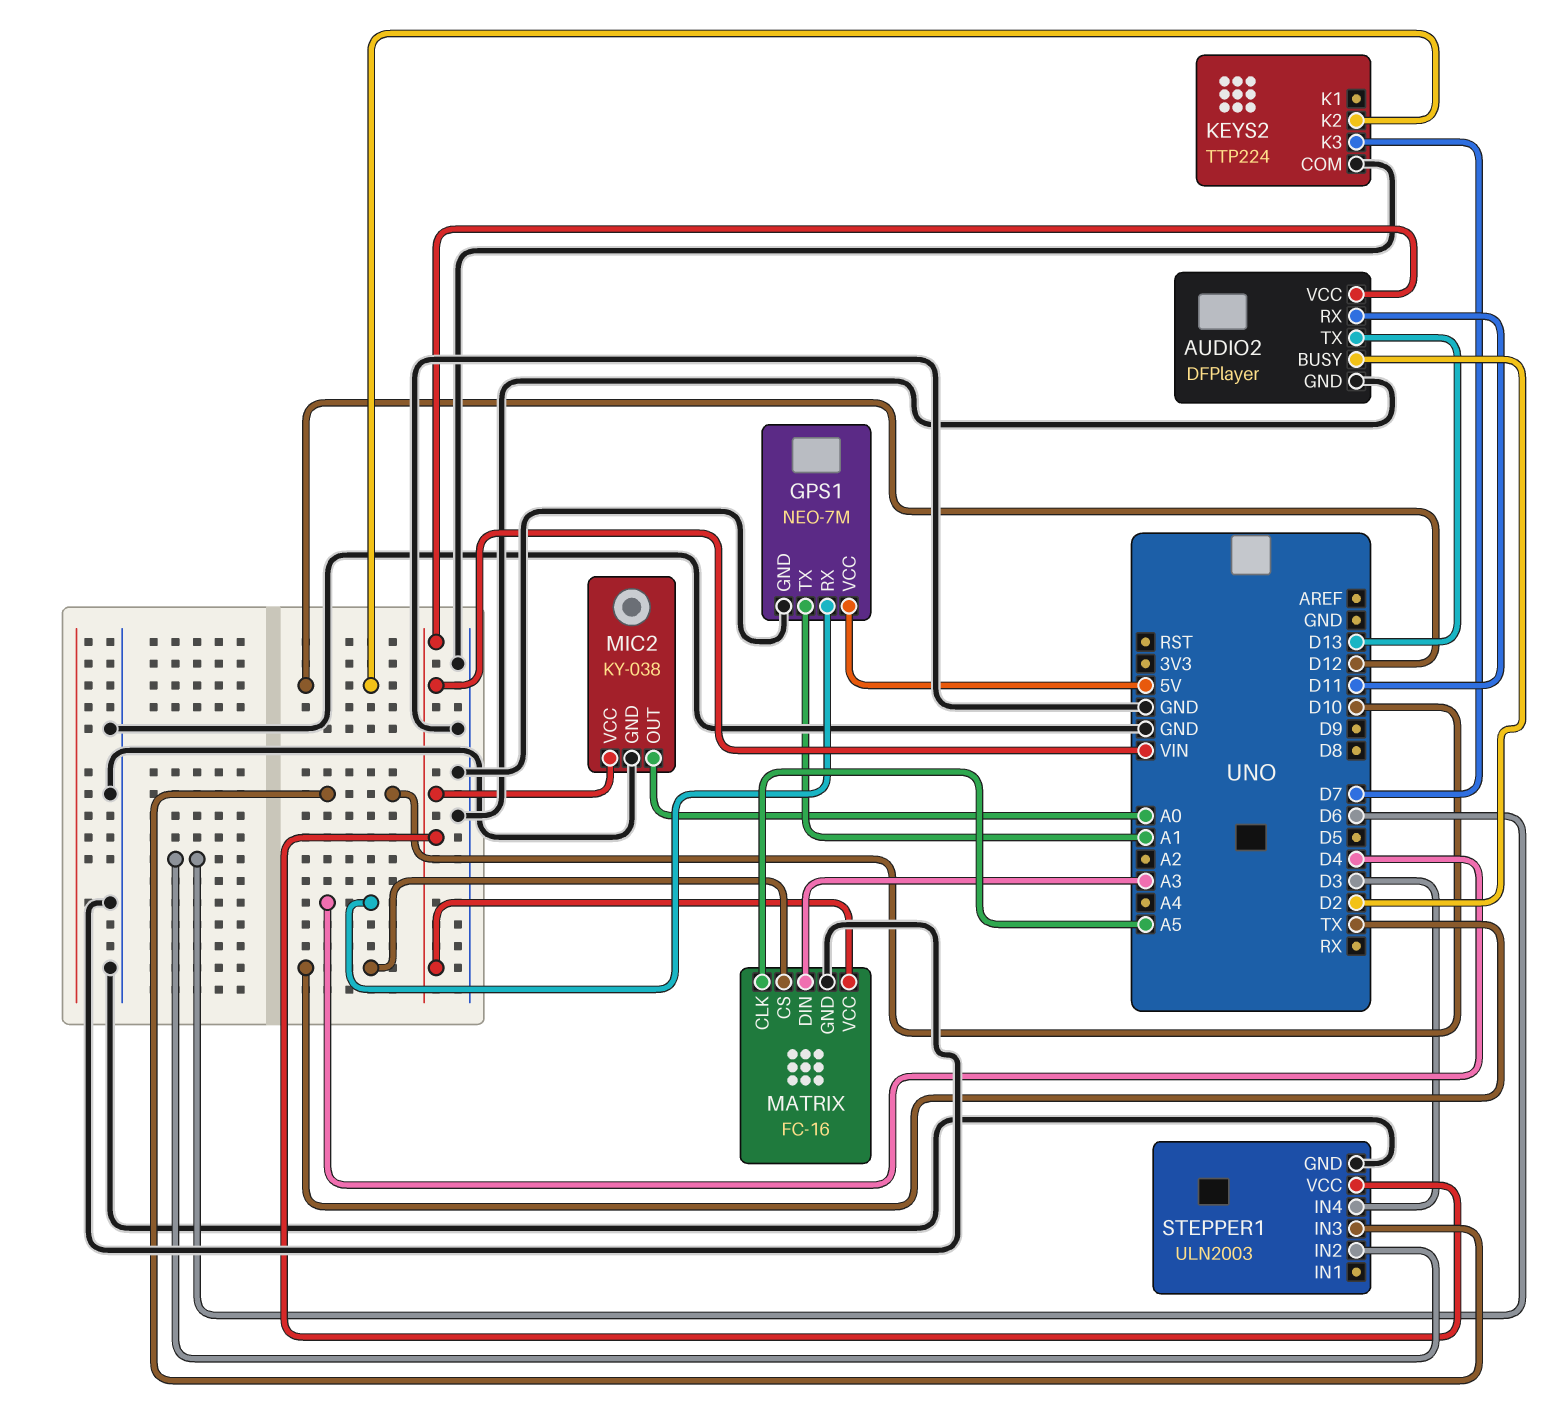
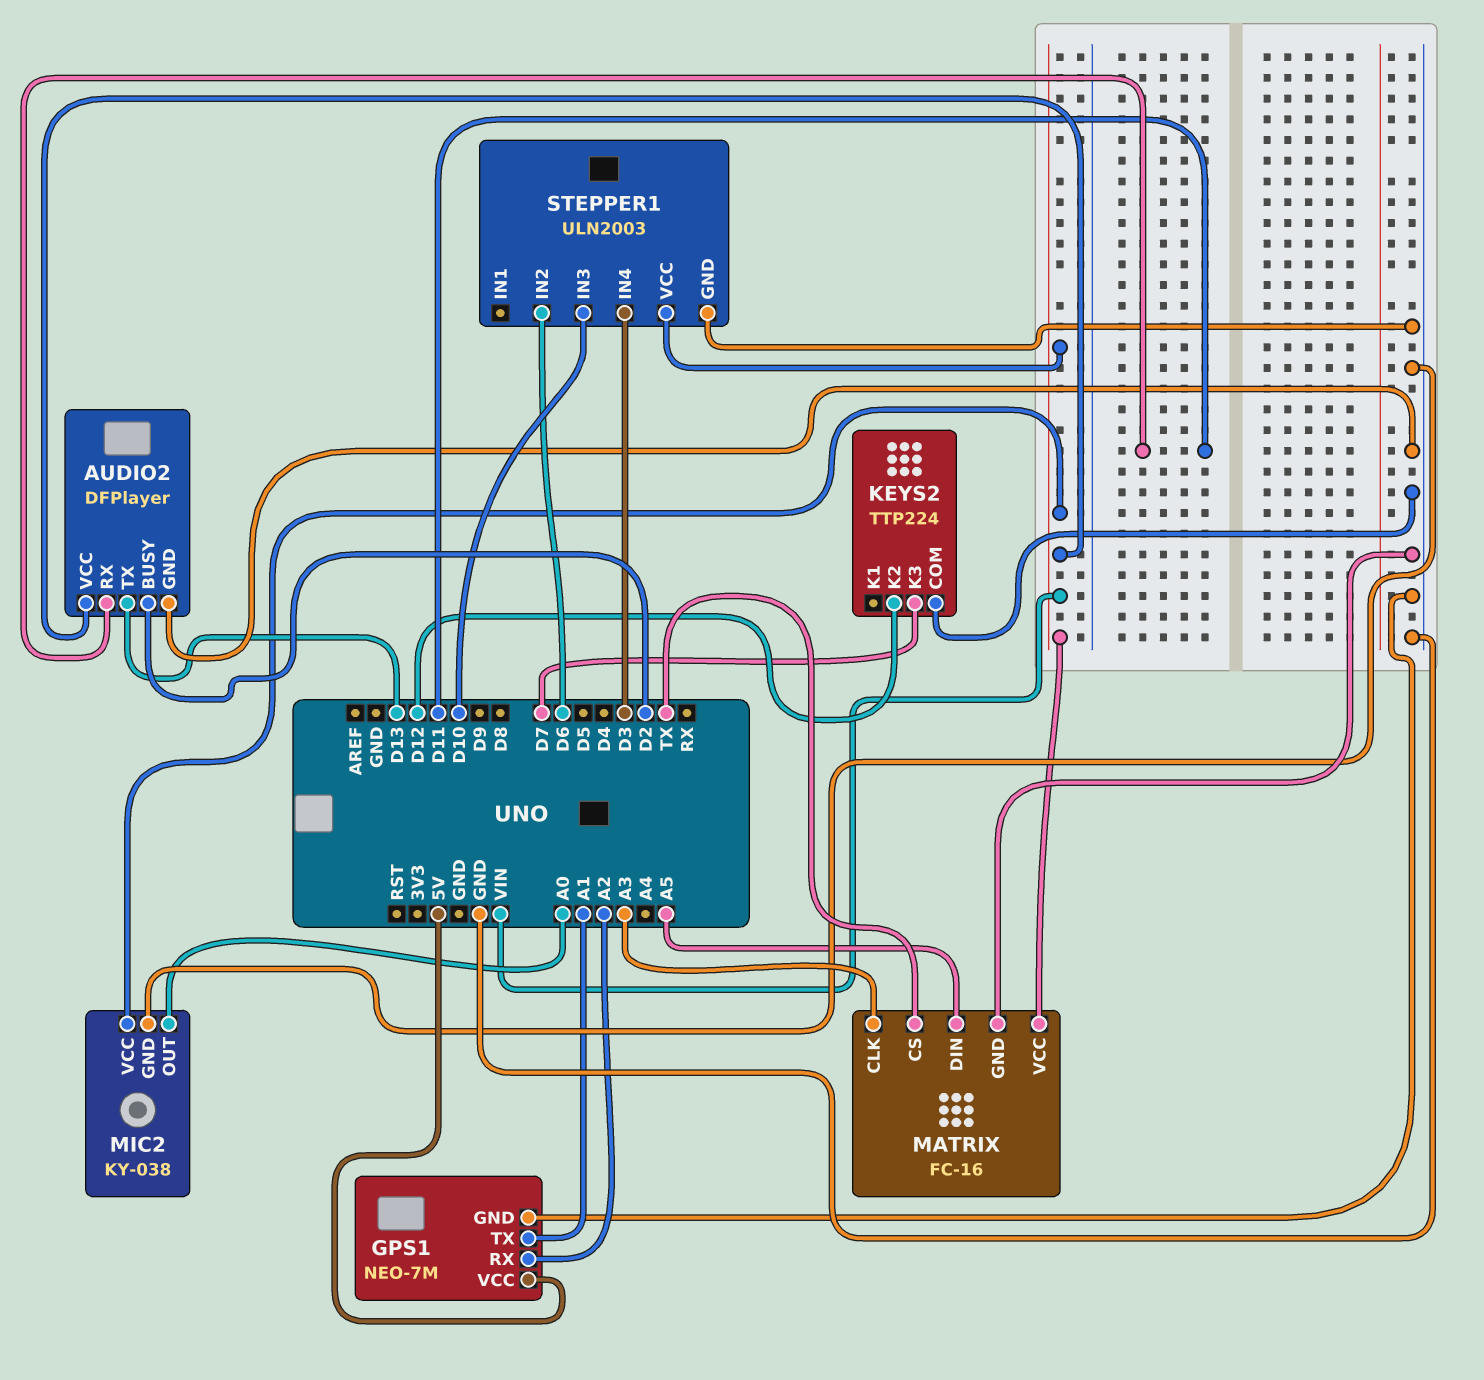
GPS1 pin RX: D4 -> A2
MATRIX pin CLK: A5 -> A3
MATRIX pin DIN: A3 -> A5

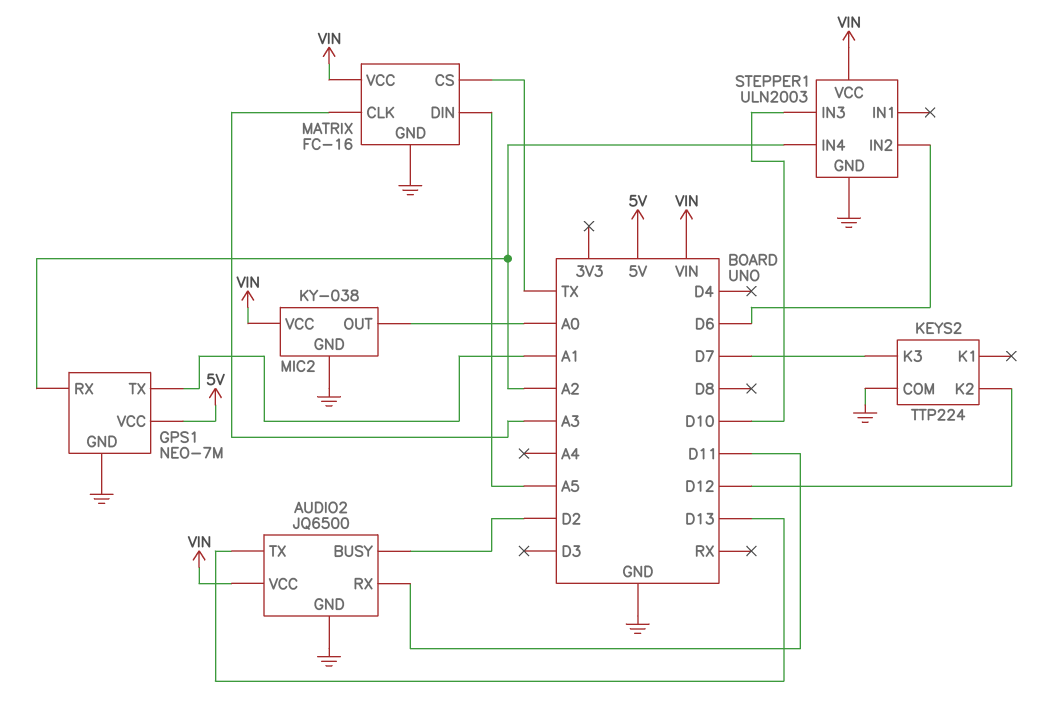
AUDIO2: DFPlayer -> JQ6500
STEPPER1 pin IN4: D3 -> A2

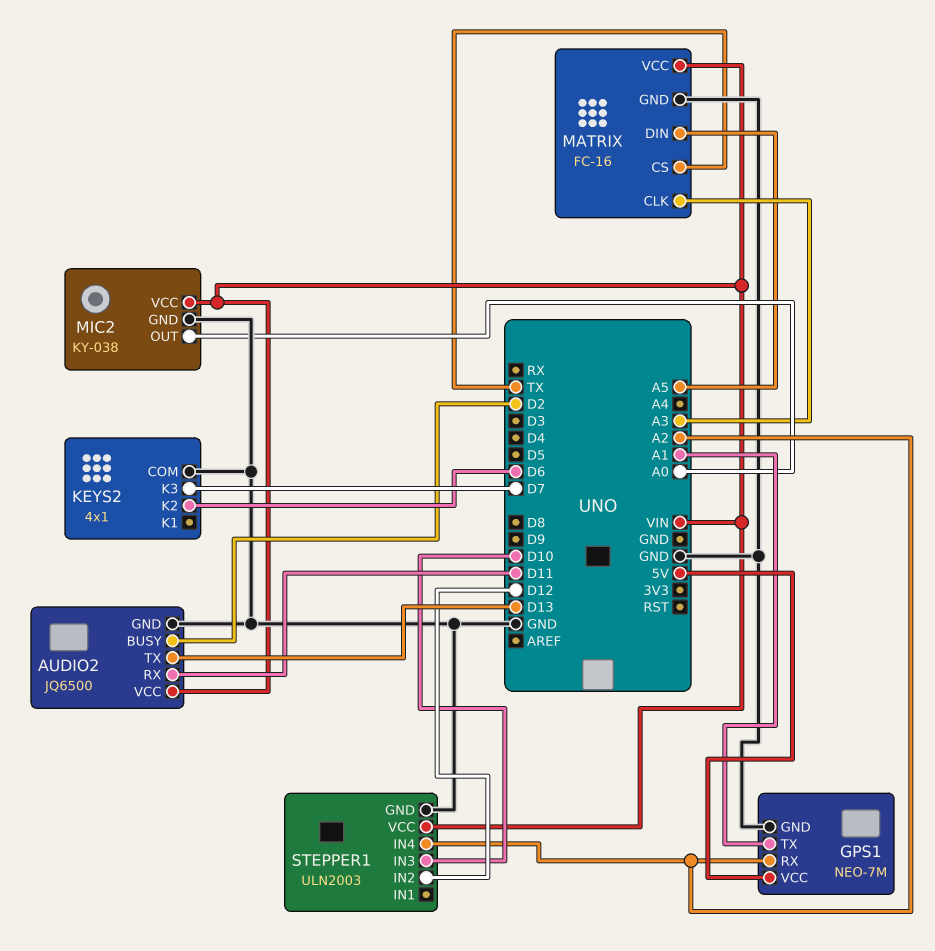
KEYS2: TTP224 -> 4x1
KEYS2 pin K2: D12 -> D6
STEPPER1 pin IN2: D6 -> D12

